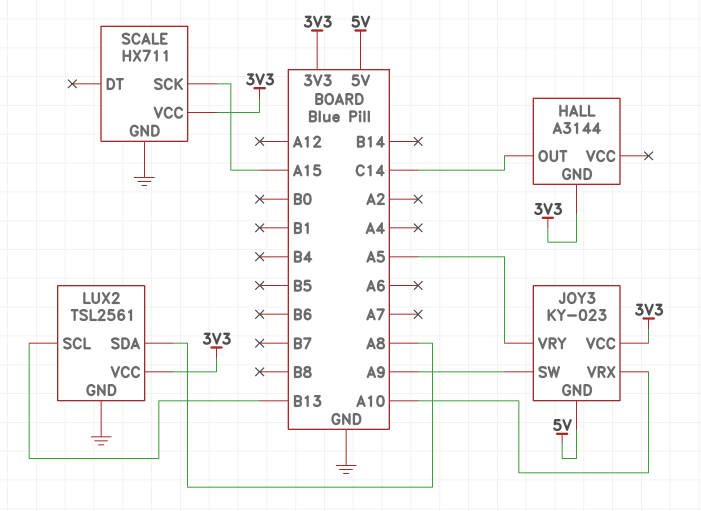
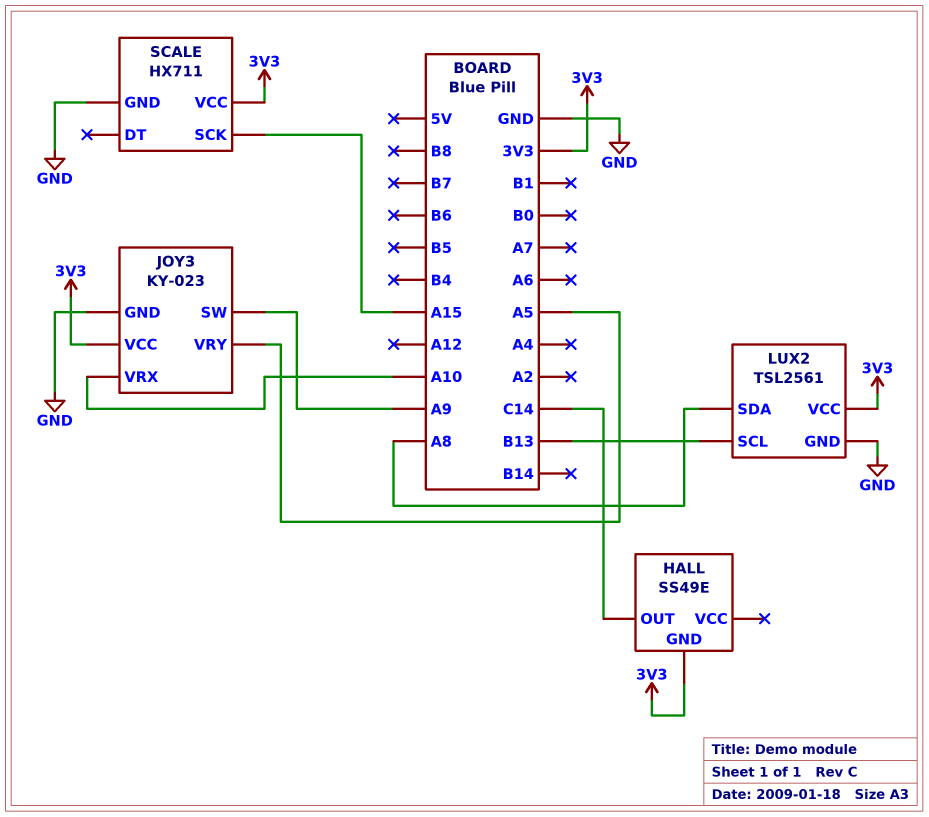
HALL: A3144 -> SS49E
JOY3 pin GND: 5V -> GND

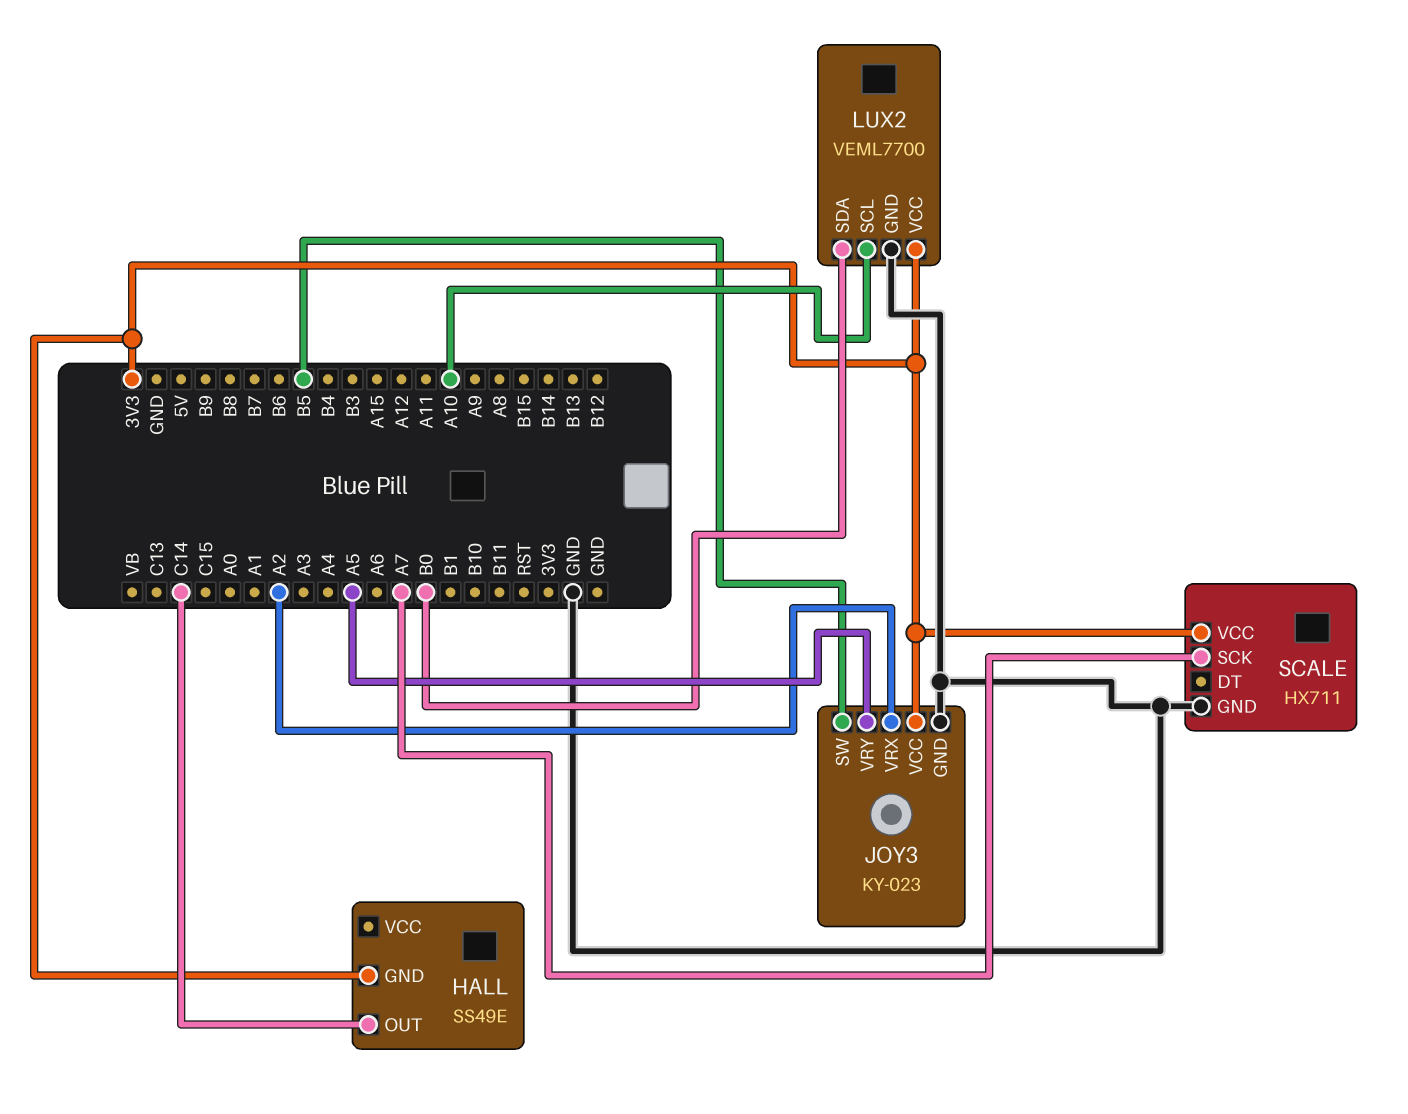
JOY3 pin SW: A9 -> B5
JOY3 pin VRX: A10 -> A2
LUX2: TSL2561 -> VEML7700
LUX2 pin SCL: B13 -> A10
LUX2 pin SDA: A8 -> B0
SCALE pin SCK: A15 -> A7

